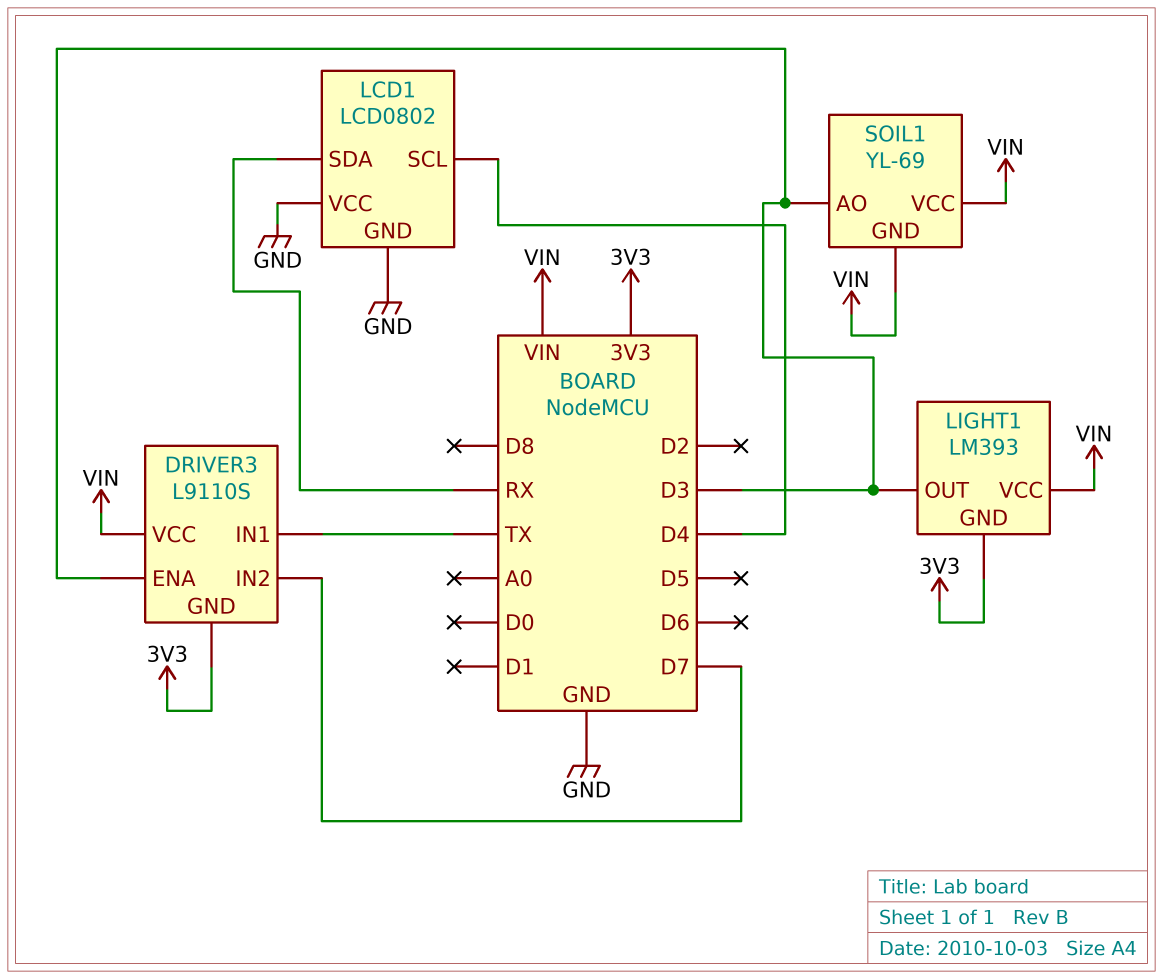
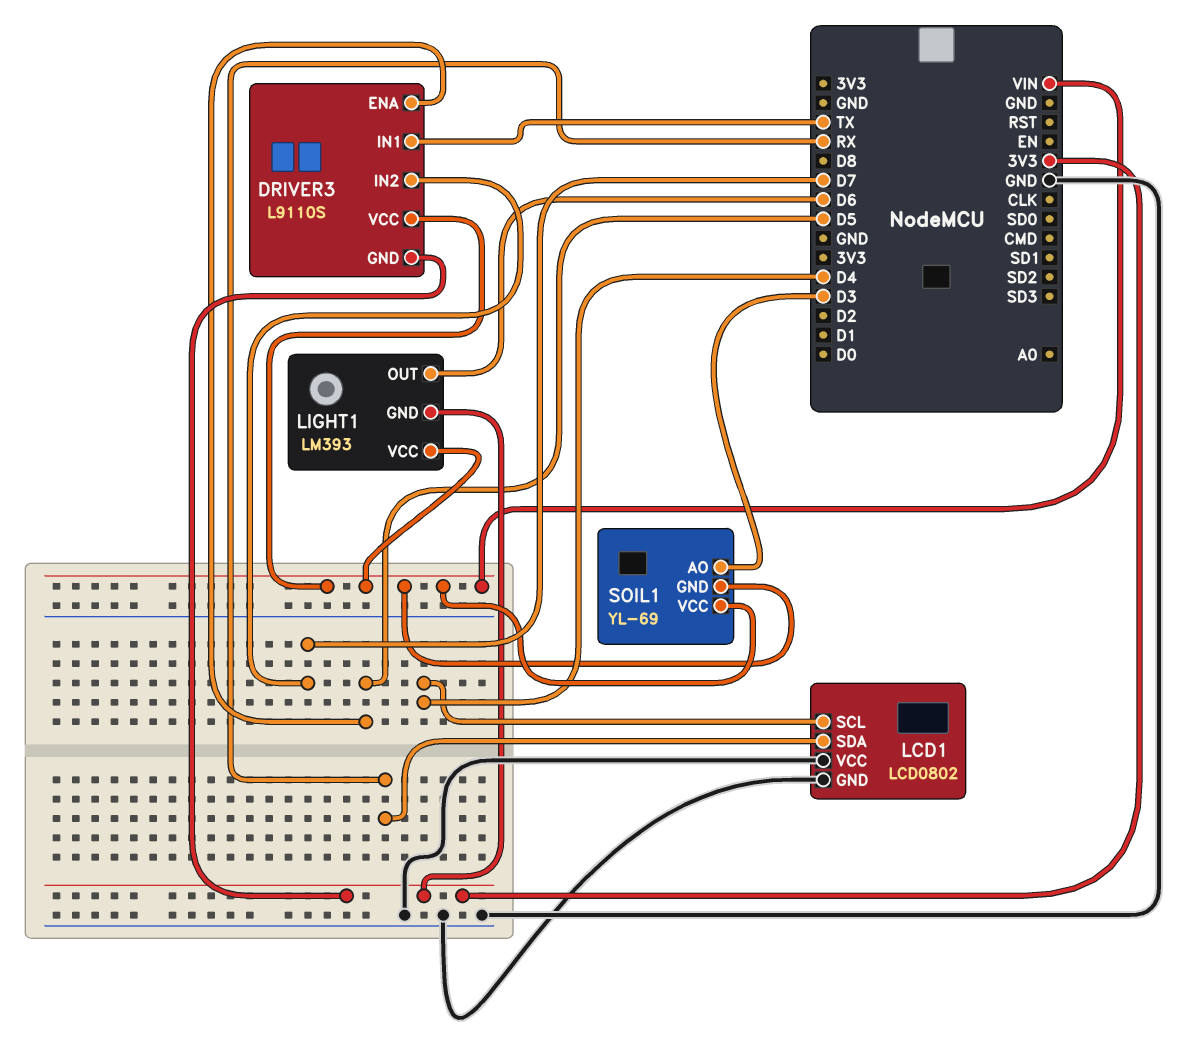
DRIVER3 pin ENA: D3 -> D5
LIGHT1 pin OUT: D3 -> D6

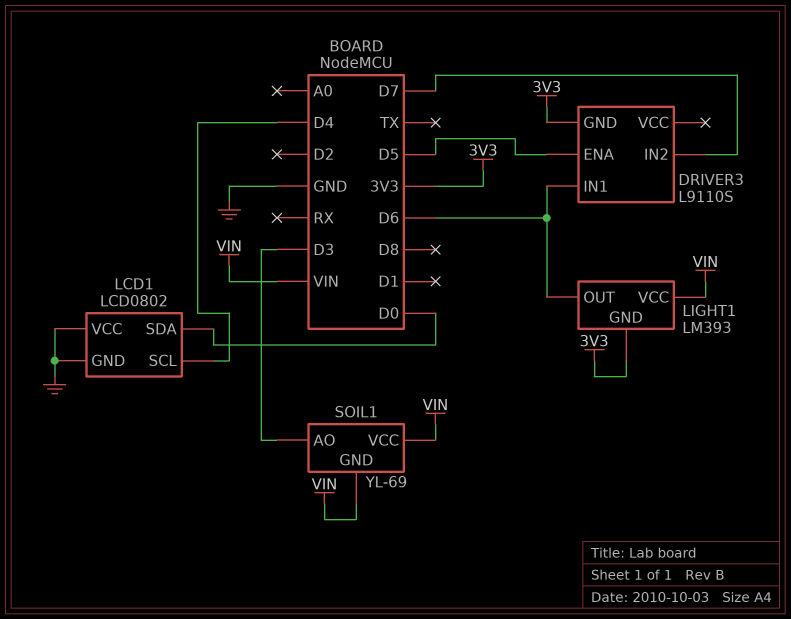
DRIVER3 pin IN1: TX -> D6
DRIVER3 pin VCC: VIN -> none
LCD1 pin SDA: RX -> D0

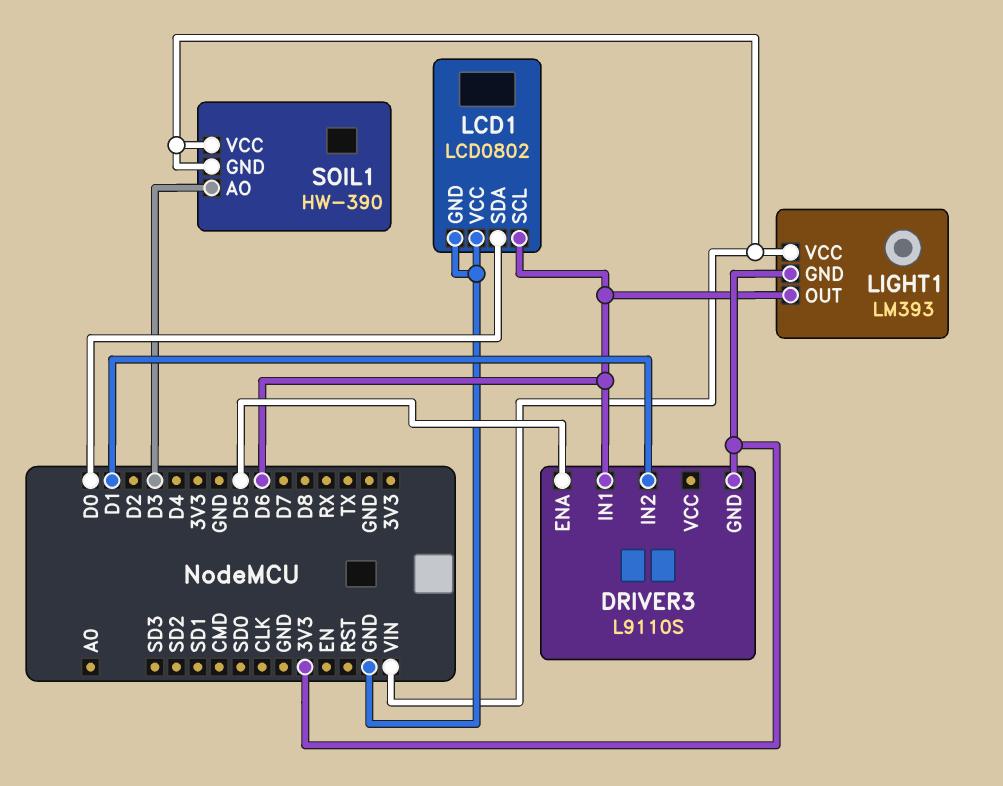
DRIVER3 pin IN2: D7 -> D1
LCD1 pin SCL: D4 -> D6
SOIL1: YL-69 -> HW-390

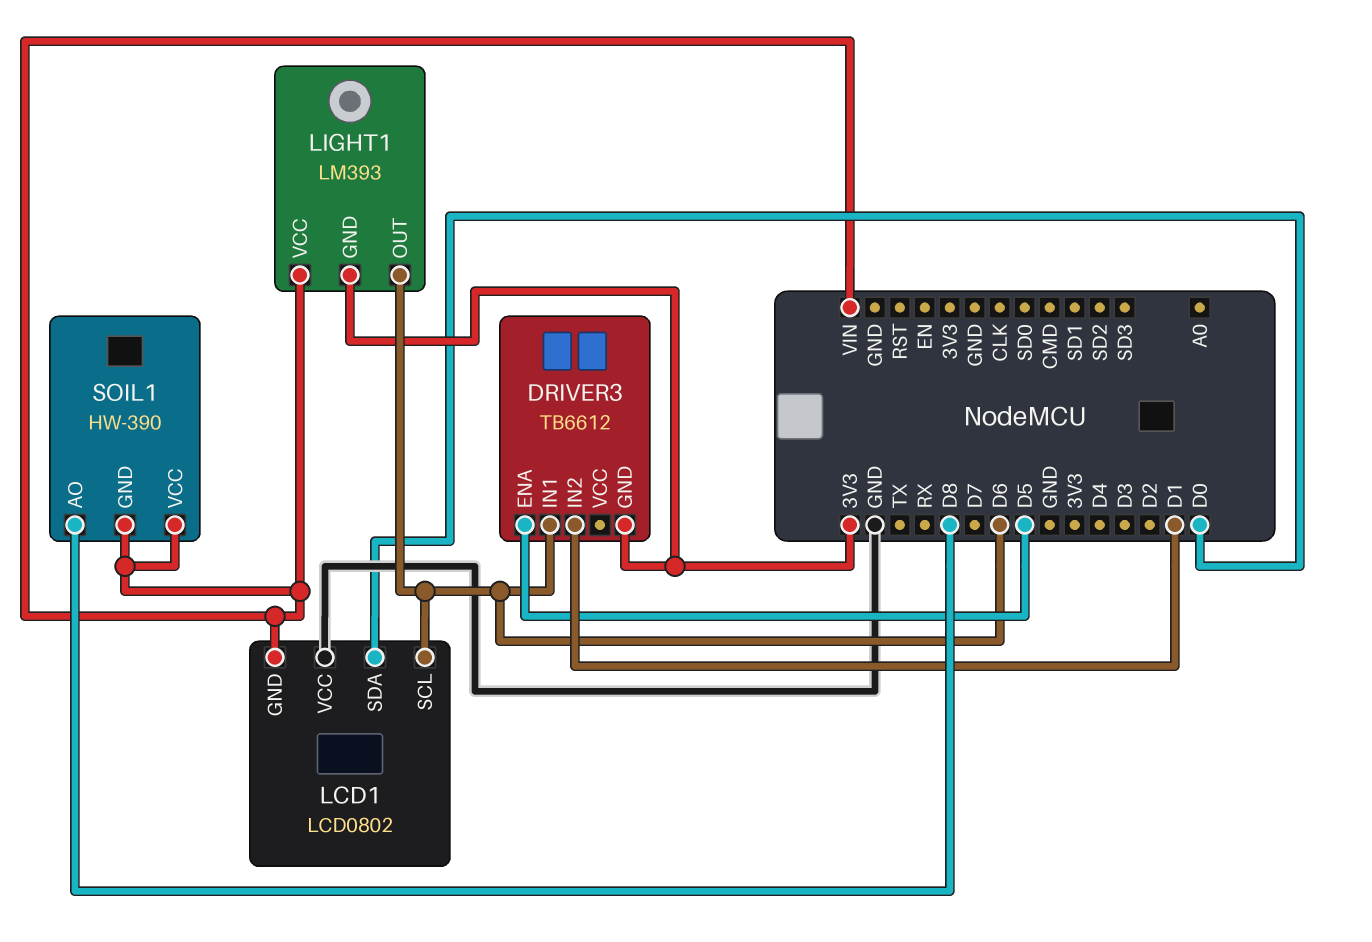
DRIVER3: L9110S -> TB6612
LCD1 pin GND: GND -> VIN
SOIL1 pin AO: D3 -> D8

